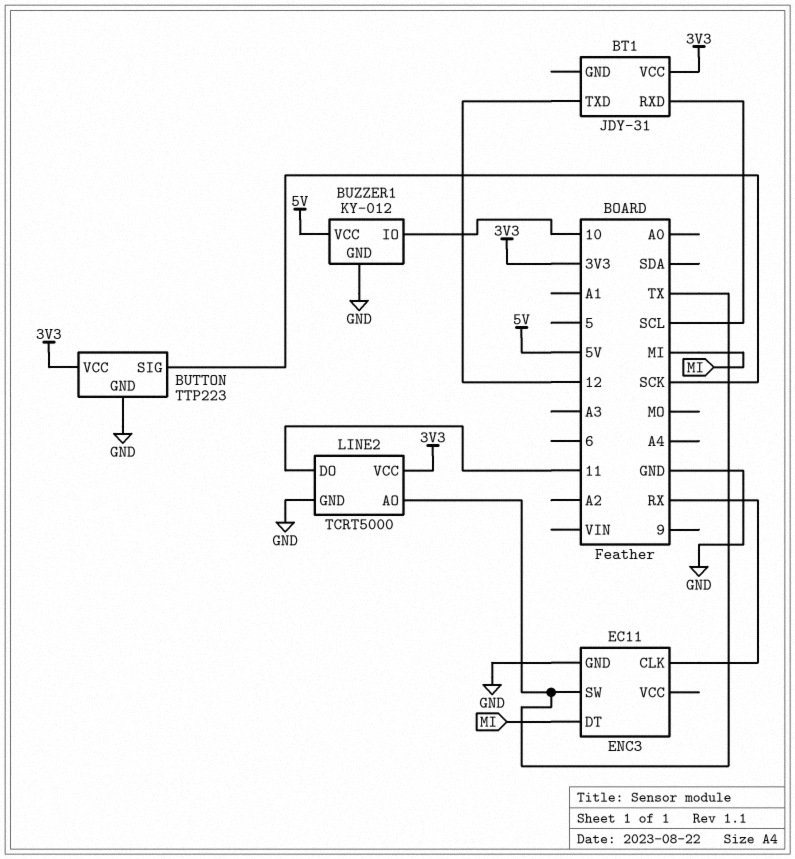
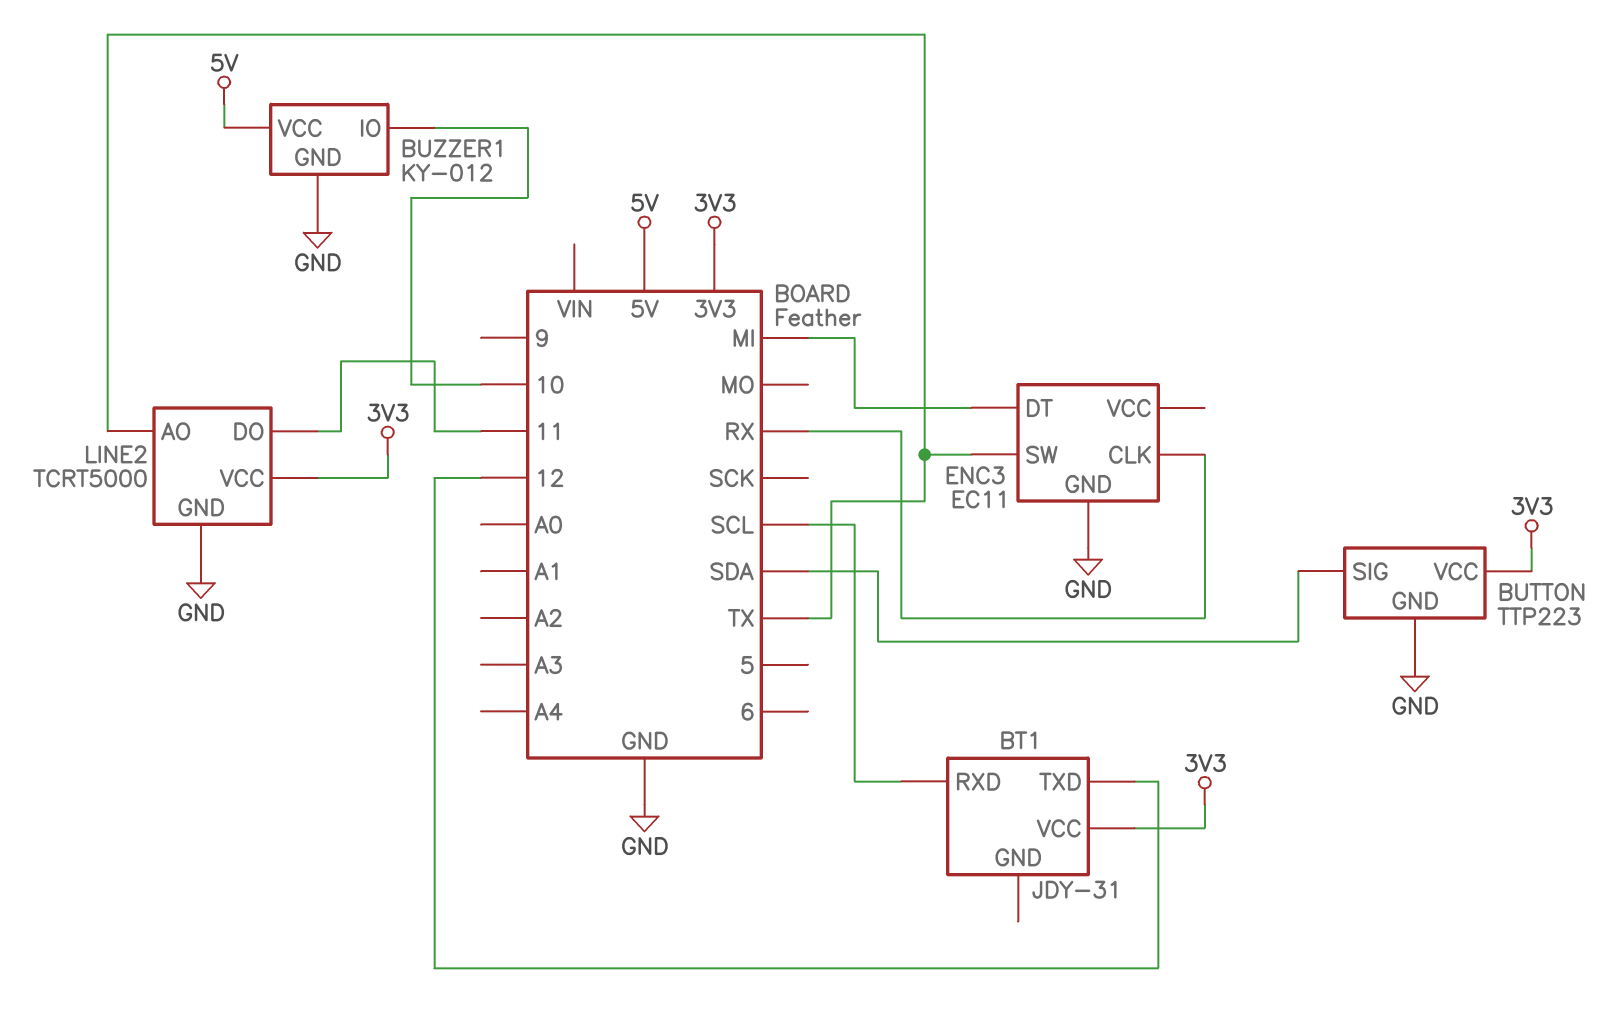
BUTTON pin SIG: SCK -> SDA

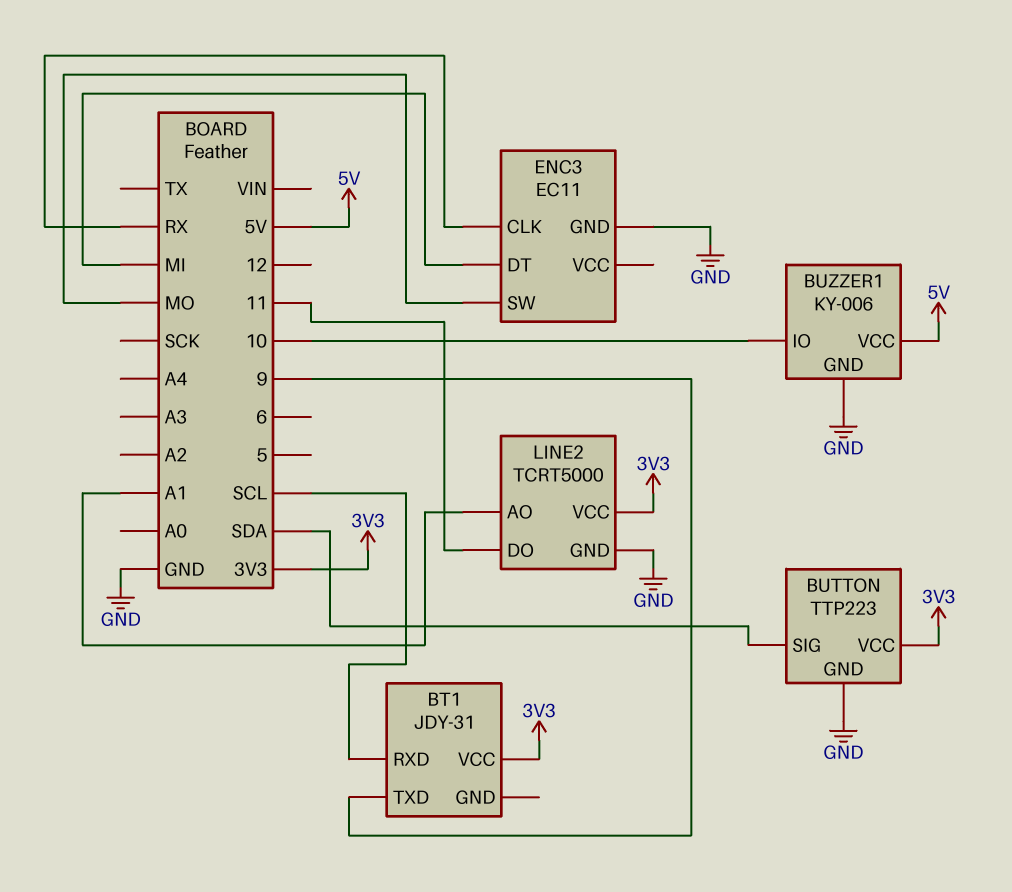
BT1 pin TXD: 12 -> 9
BUZZER1: KY-012 -> KY-006
ENC3 pin SW: TX -> MO
LINE2 pin AO: TX -> A1

